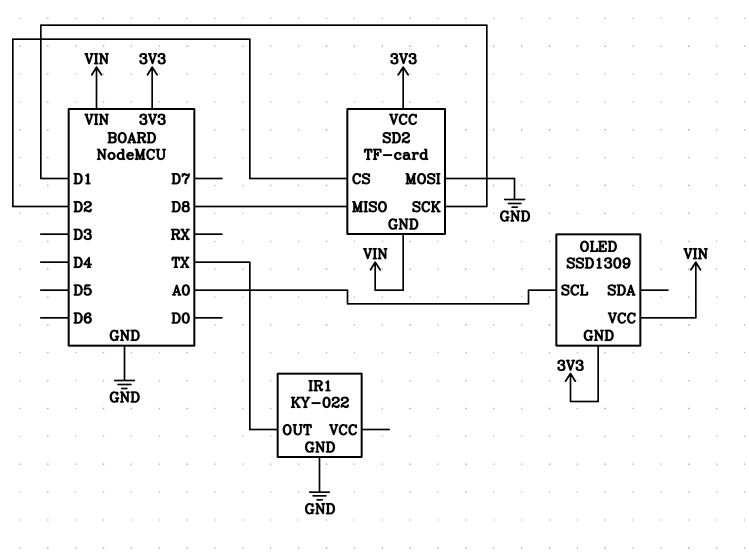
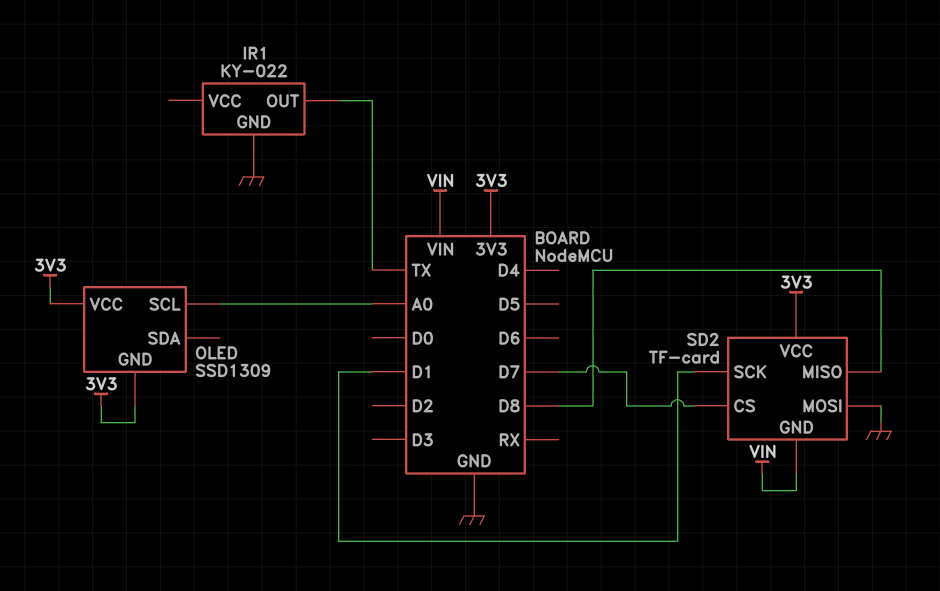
OLED pin VCC: VIN -> 3V3
SD2 pin CS: D2 -> D7

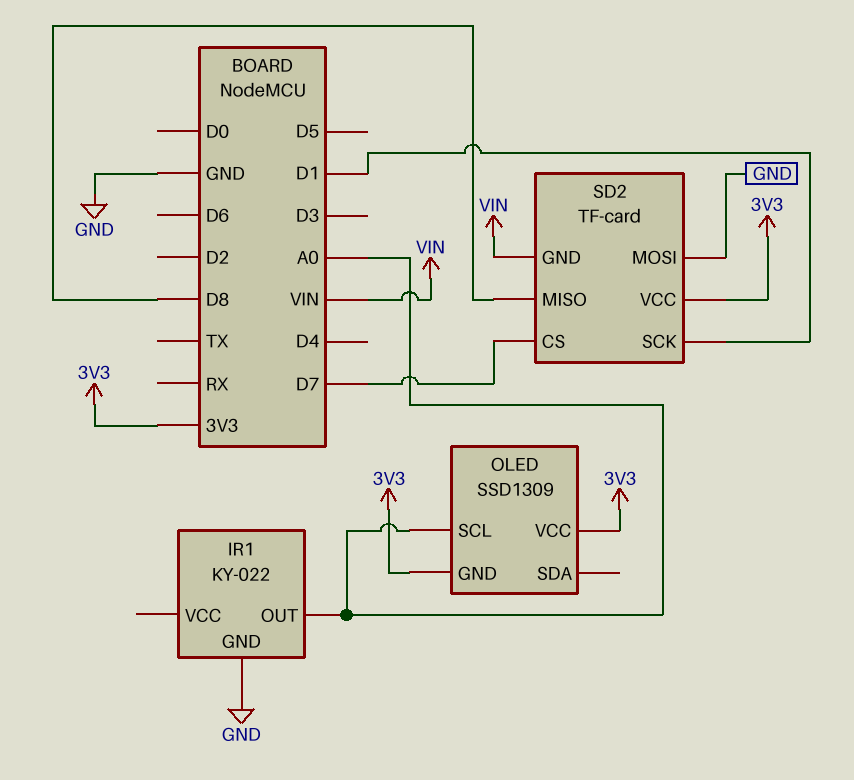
IR1 pin OUT: TX -> A0

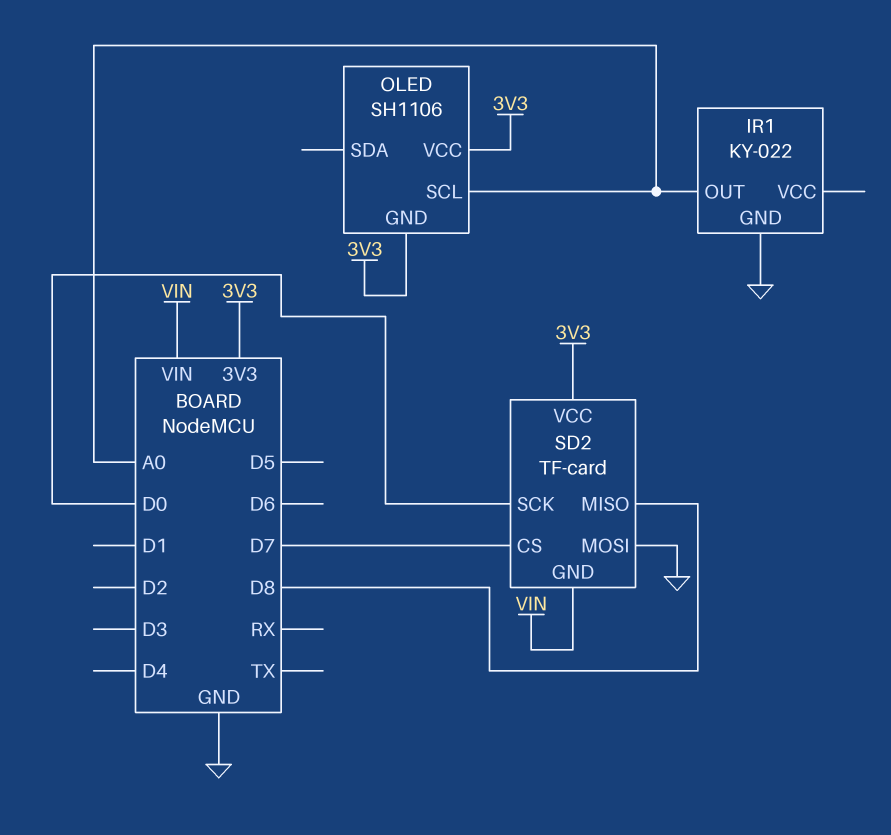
OLED: SSD1309 -> SH1106
SD2 pin SCK: D1 -> D0

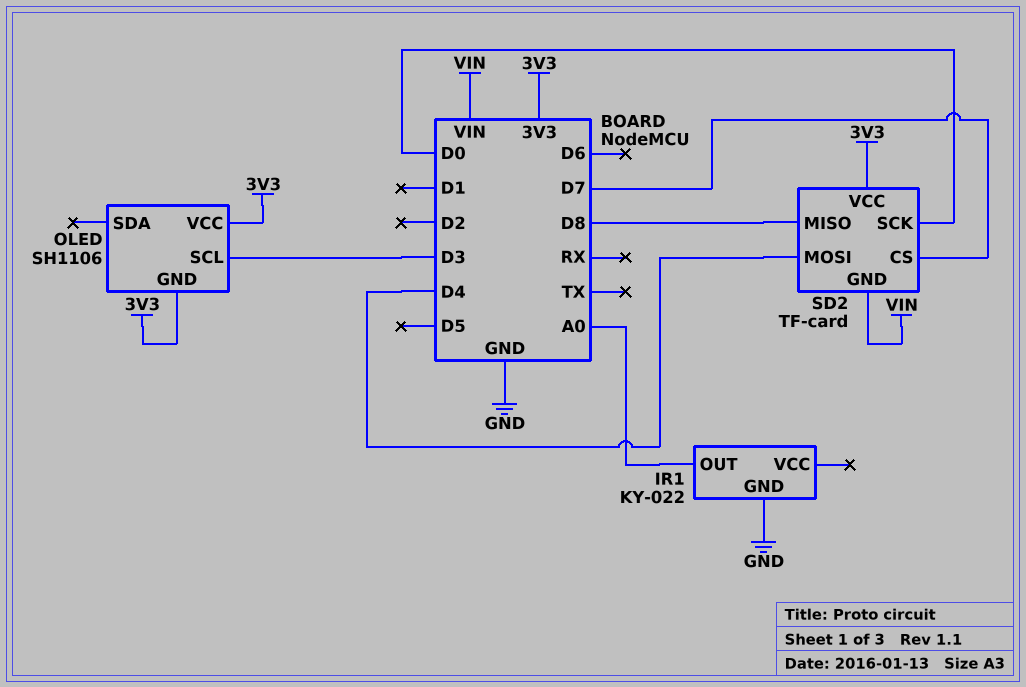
OLED pin SCL: A0 -> D3
SD2 pin MOSI: GND -> D4

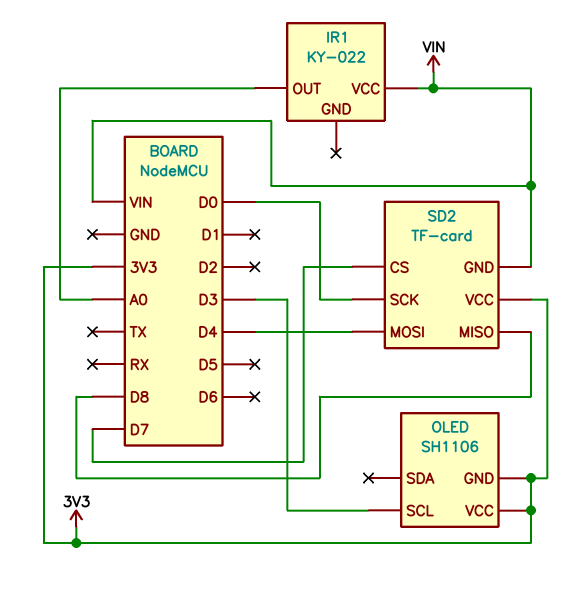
IR1 pin GND: GND -> none
IR1 pin VCC: none -> VIN

